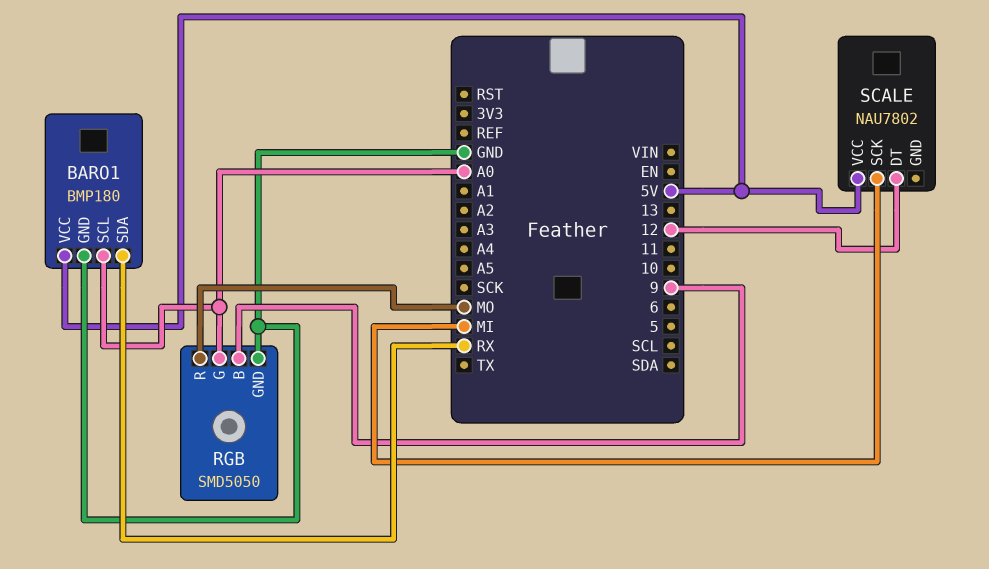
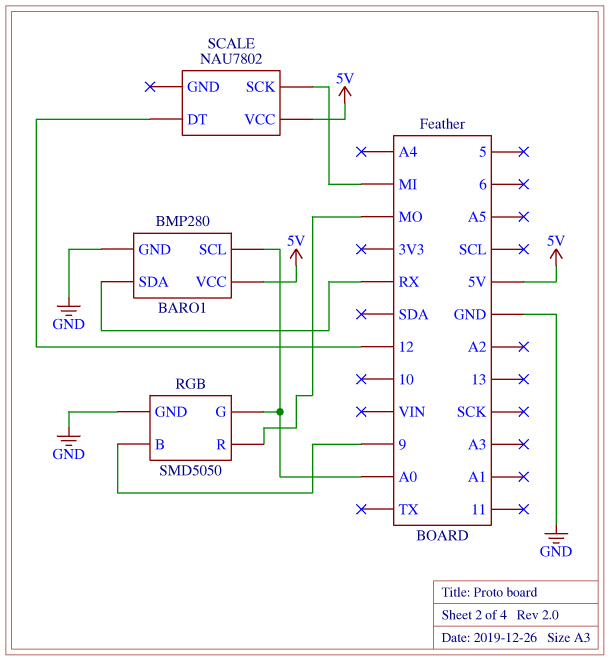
BARO1: BMP180 -> BMP280

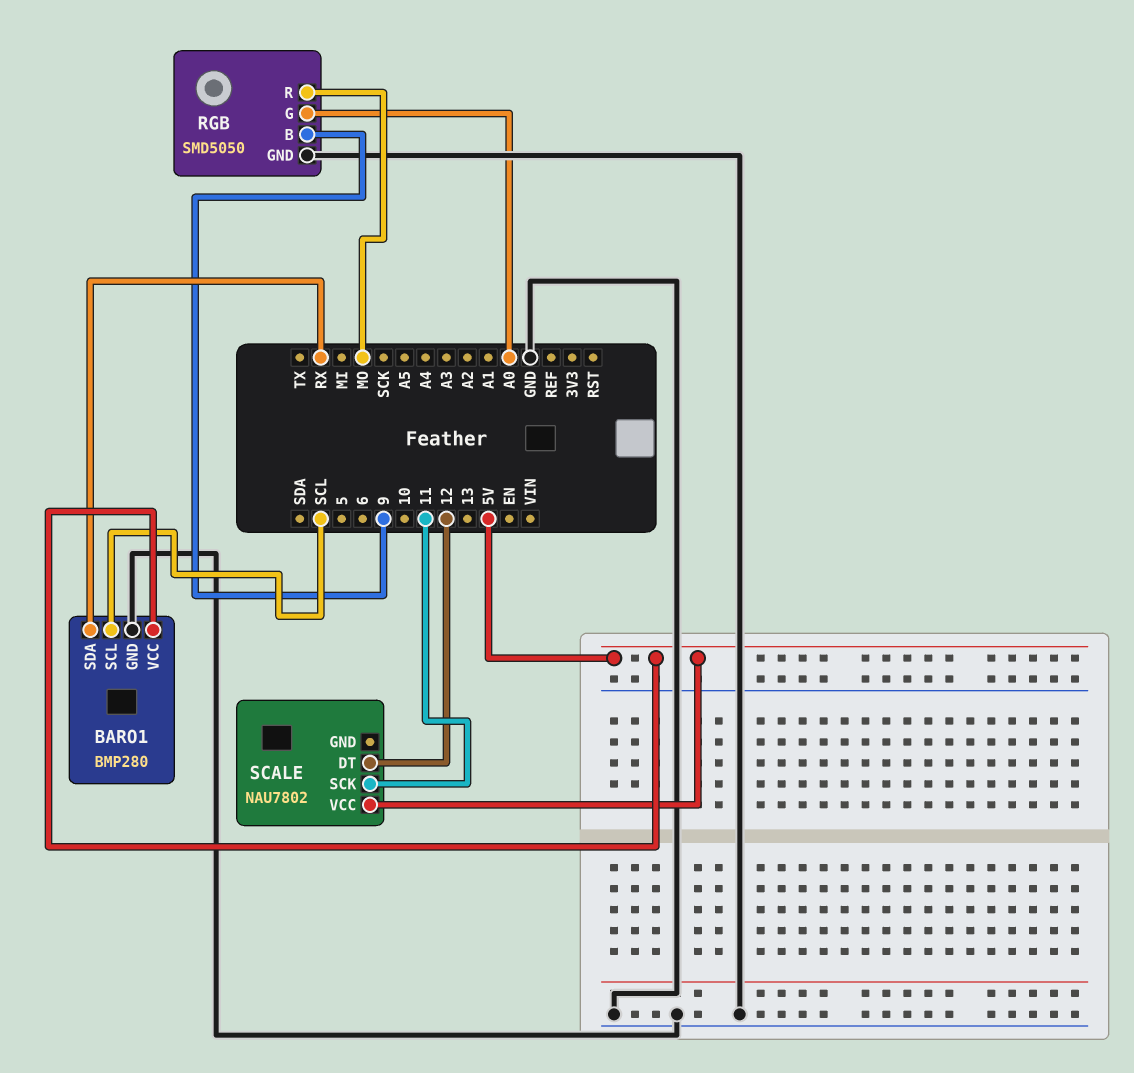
BARO1 pin SCL: A0 -> SCL
SCALE pin SCK: MI -> 11

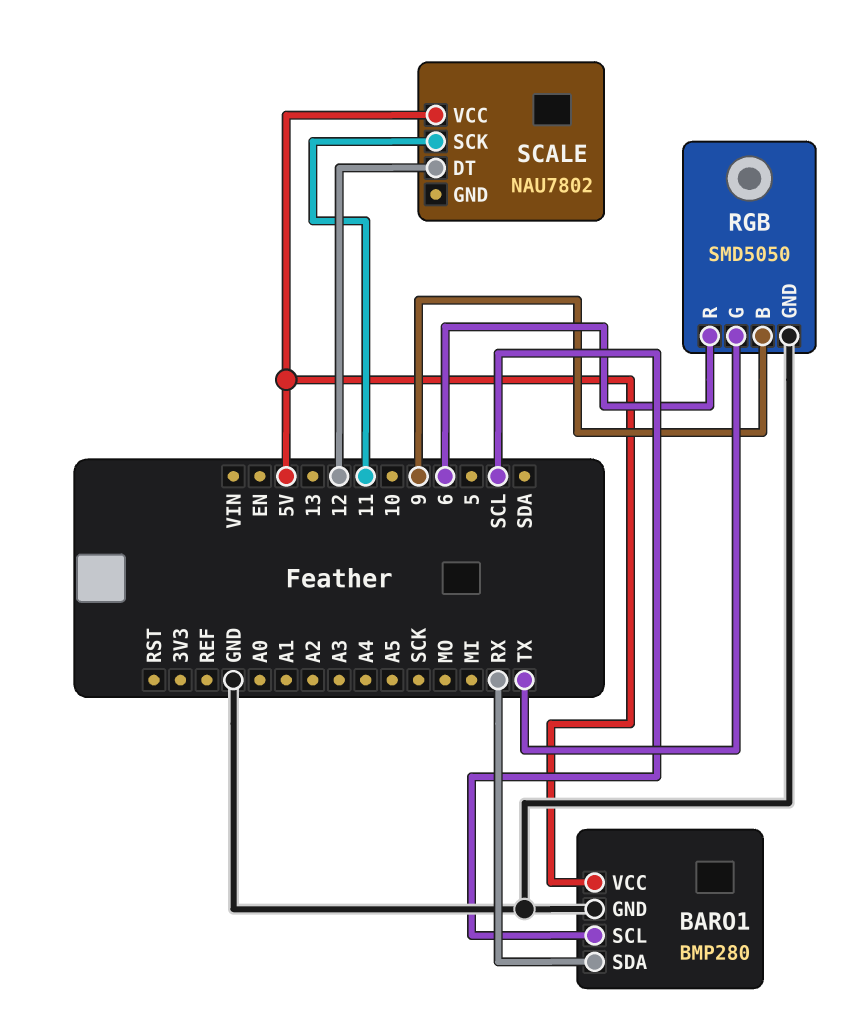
RGB pin G: A0 -> TX
RGB pin R: MO -> 6

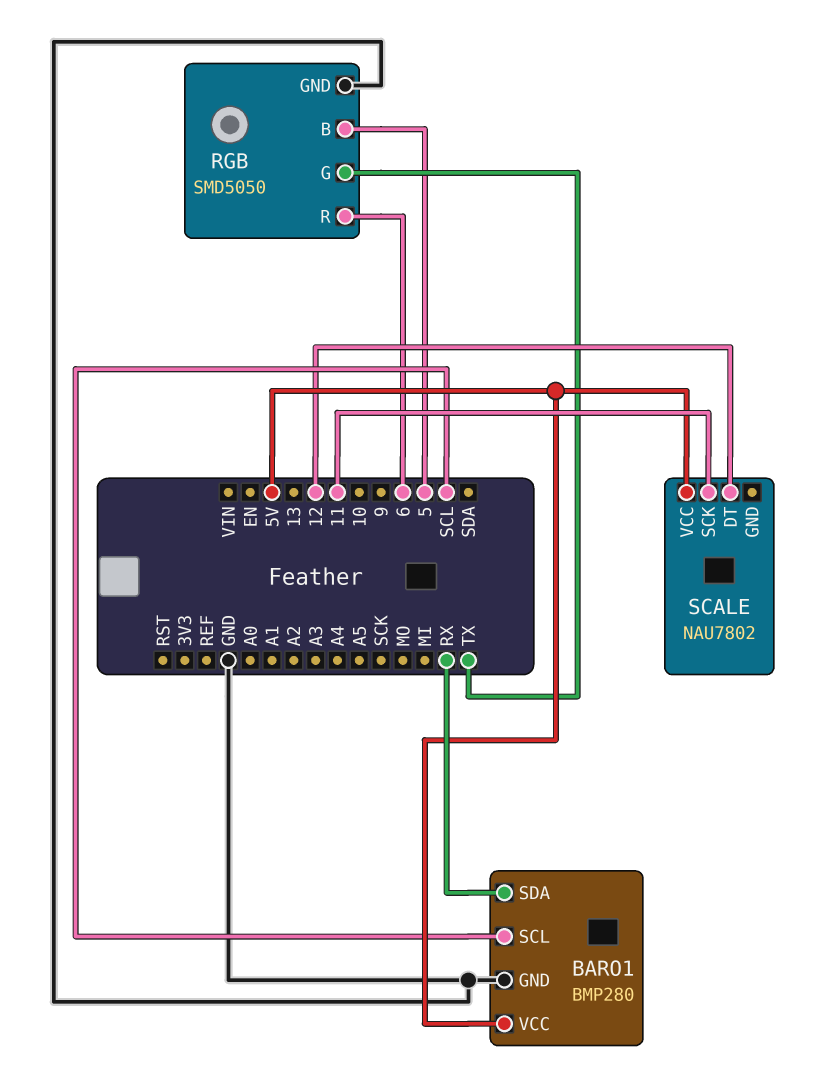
RGB pin B: 9 -> 5

